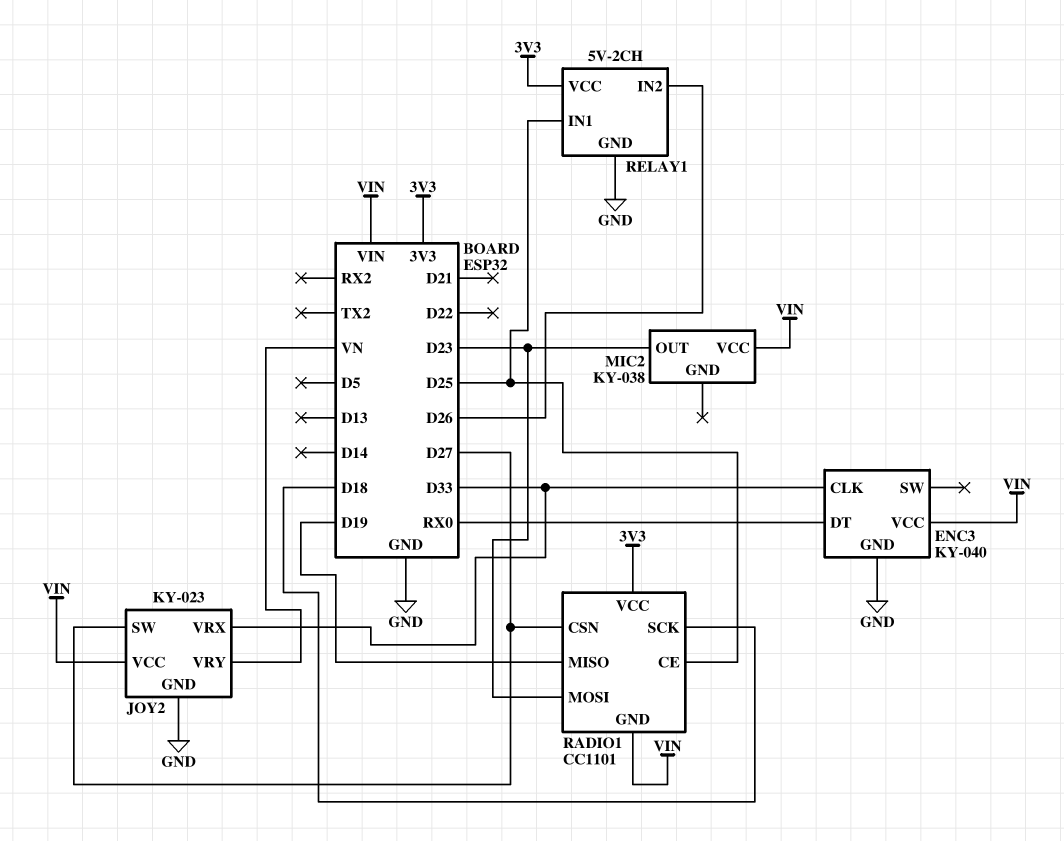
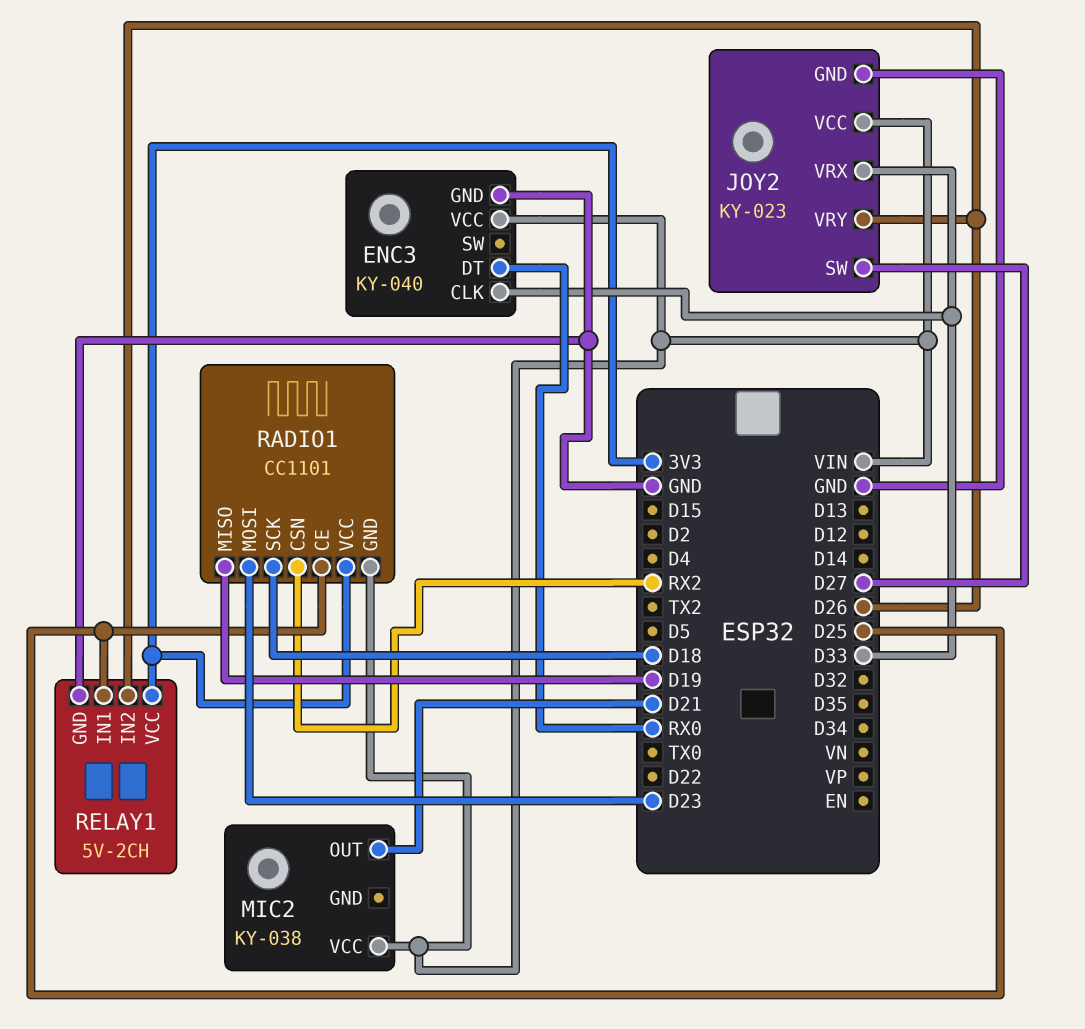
JOY2 pin VRY: VN -> D26
MIC2 pin OUT: D23 -> D21
RADIO1 pin CSN: D27 -> RX2

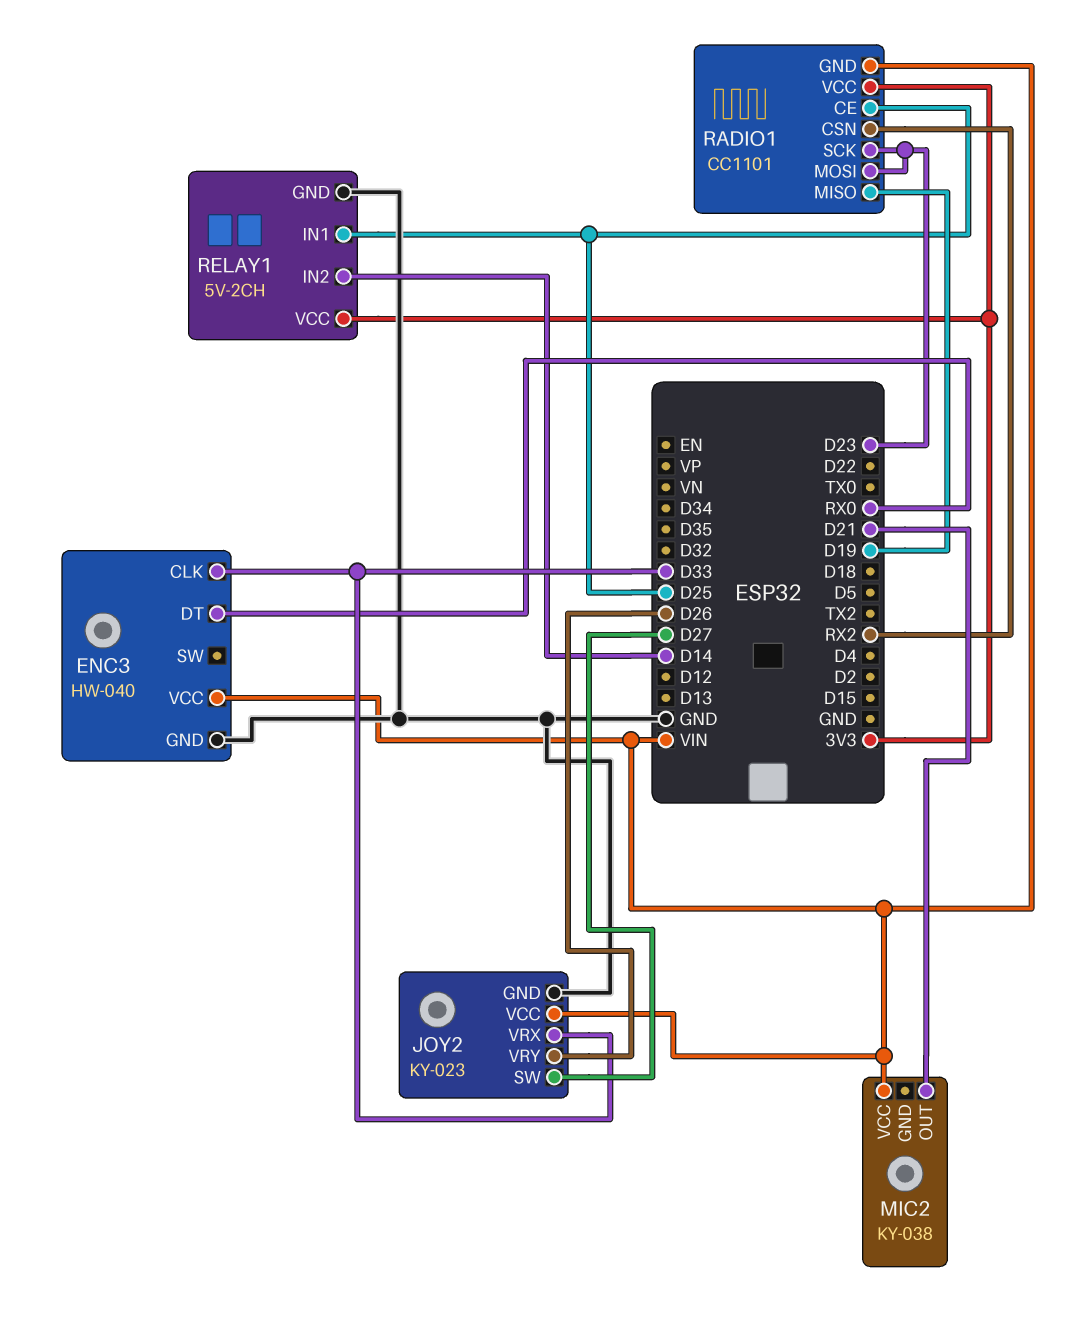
ENC3: KY-040 -> HW-040
RADIO1 pin SCK: D18 -> D23
RELAY1 pin IN2: D26 -> D14

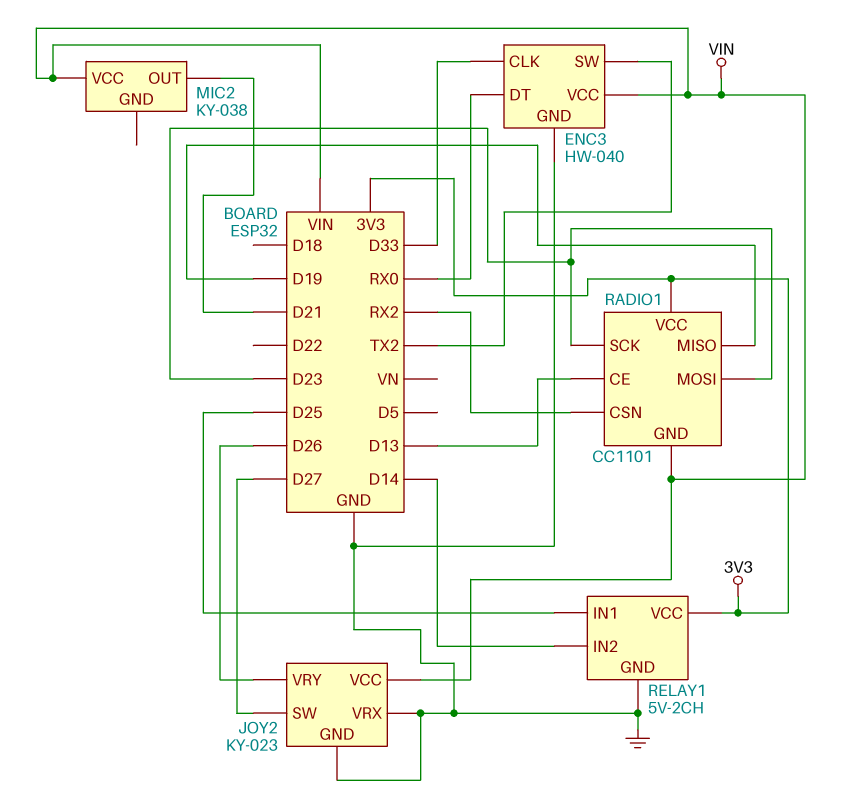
ENC3 pin SW: none -> TX2
JOY2 pin VRX: D33 -> GND
RADIO1 pin CE: D25 -> D13

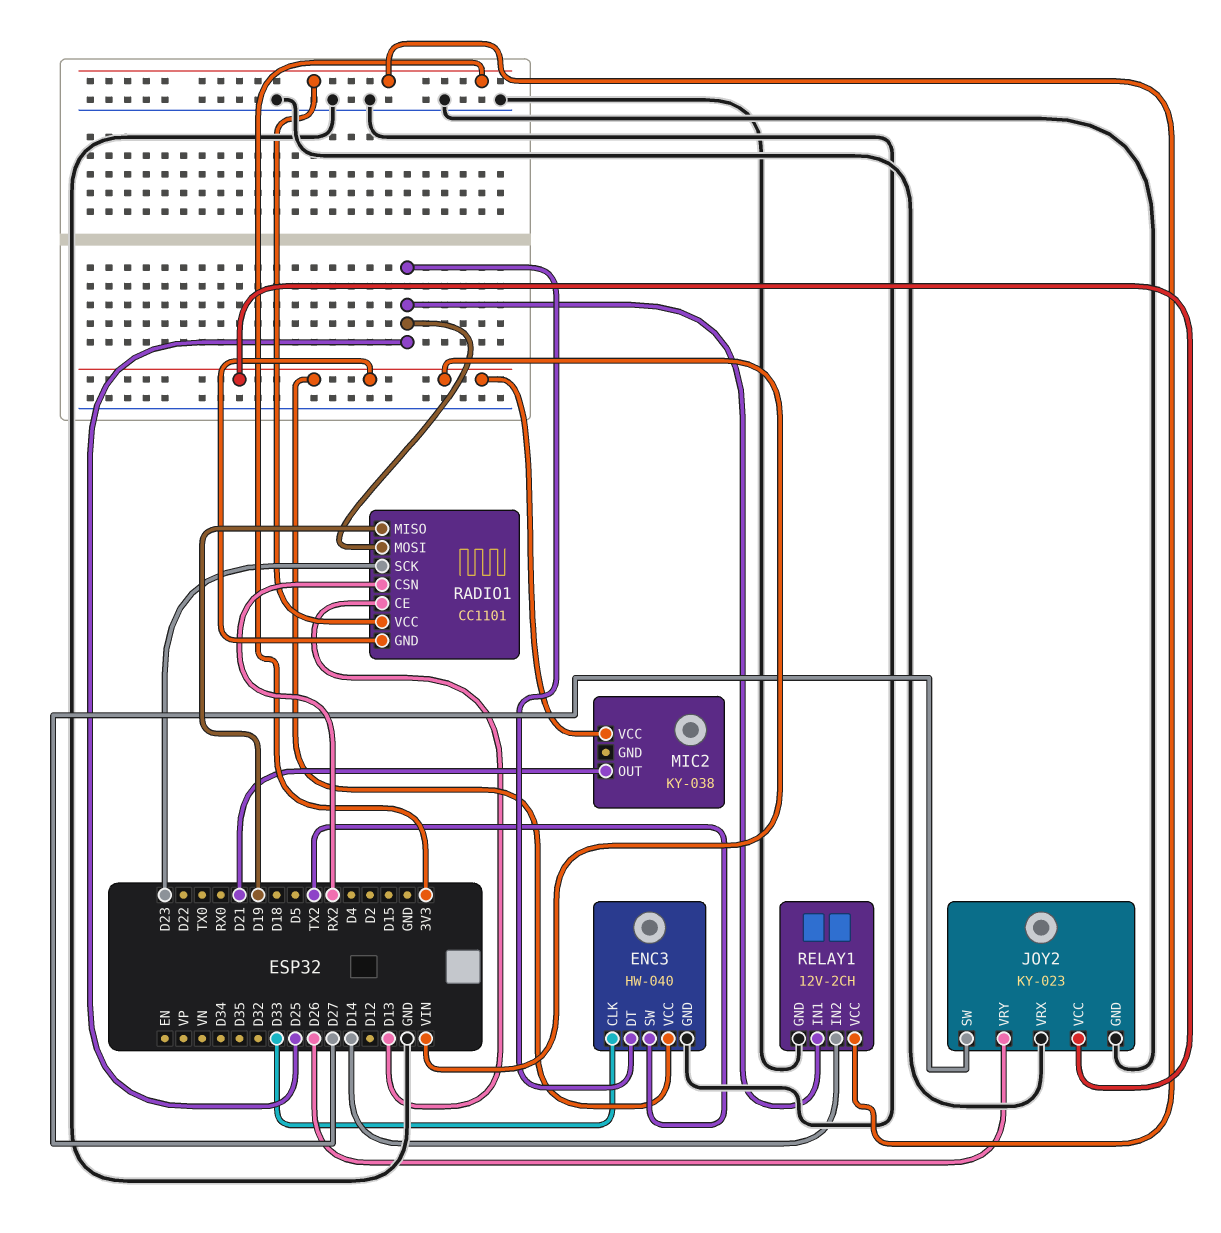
ENC3 pin DT: RX0 -> D25
RADIO1 pin MOSI: D23 -> D25
RELAY1: 5V-2CH -> 12V-2CH

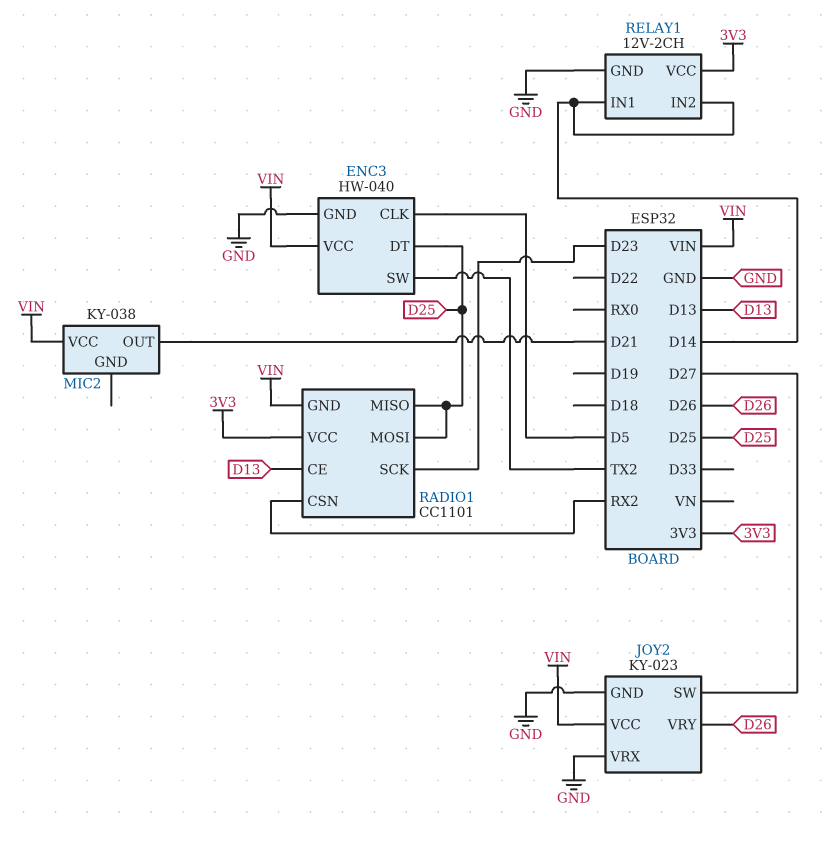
ENC3 pin CLK: D33 -> D5
RADIO1 pin MISO: D19 -> D25
RELAY1 pin IN1: D25 -> D14

